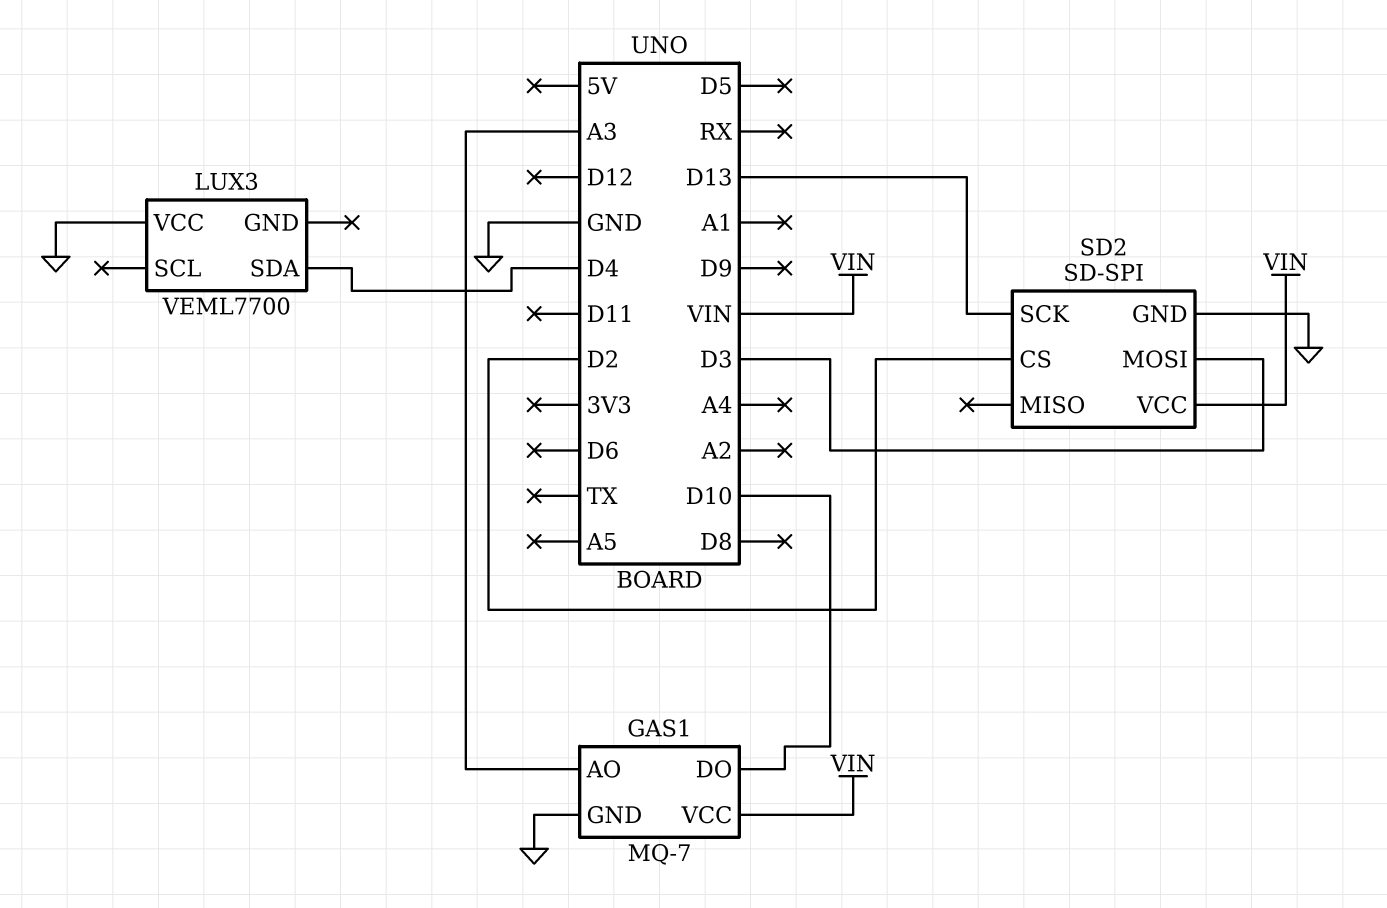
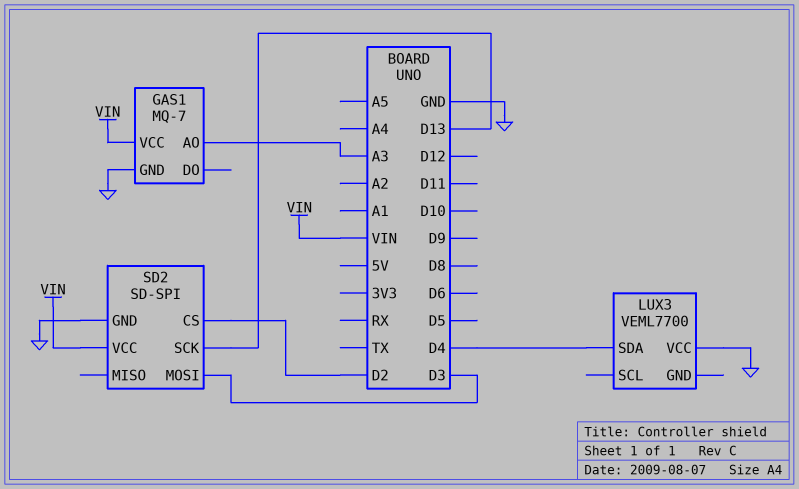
GAS1 pin DO: D10 -> none

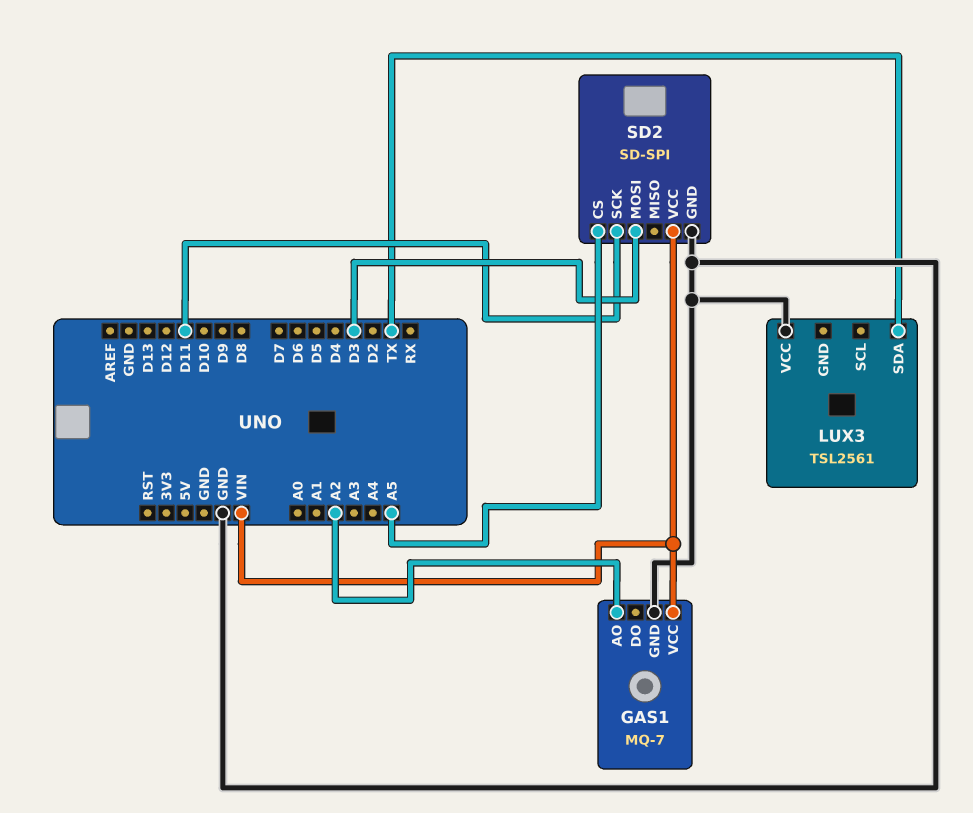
GAS1 pin AO: A3 -> A2
LUX3: VEML7700 -> TSL2561
LUX3 pin SDA: D4 -> TX
SD2 pin CS: D2 -> A5
SD2 pin SCK: D13 -> D11

